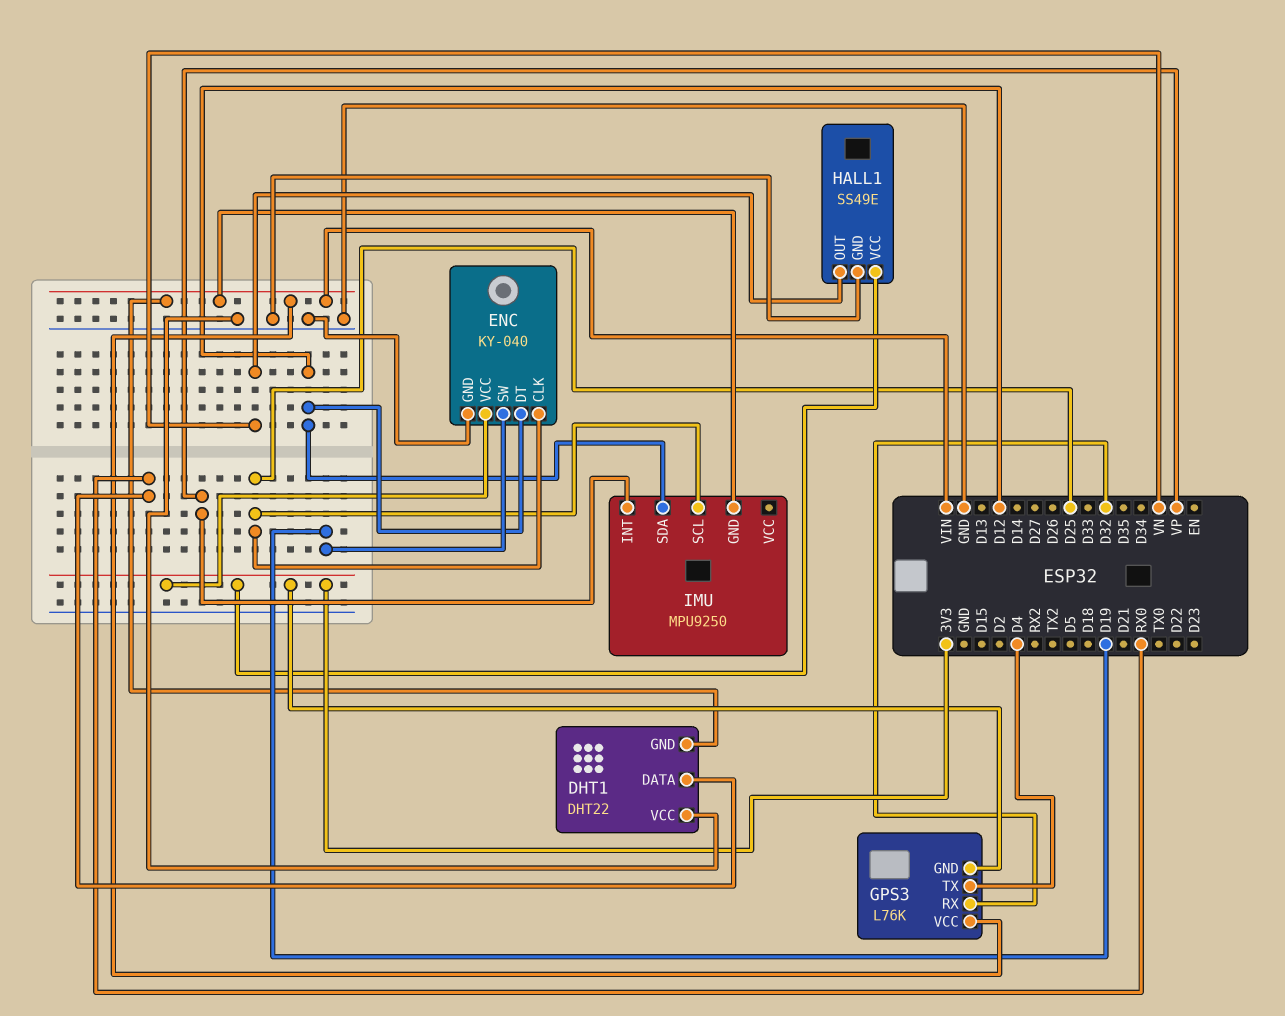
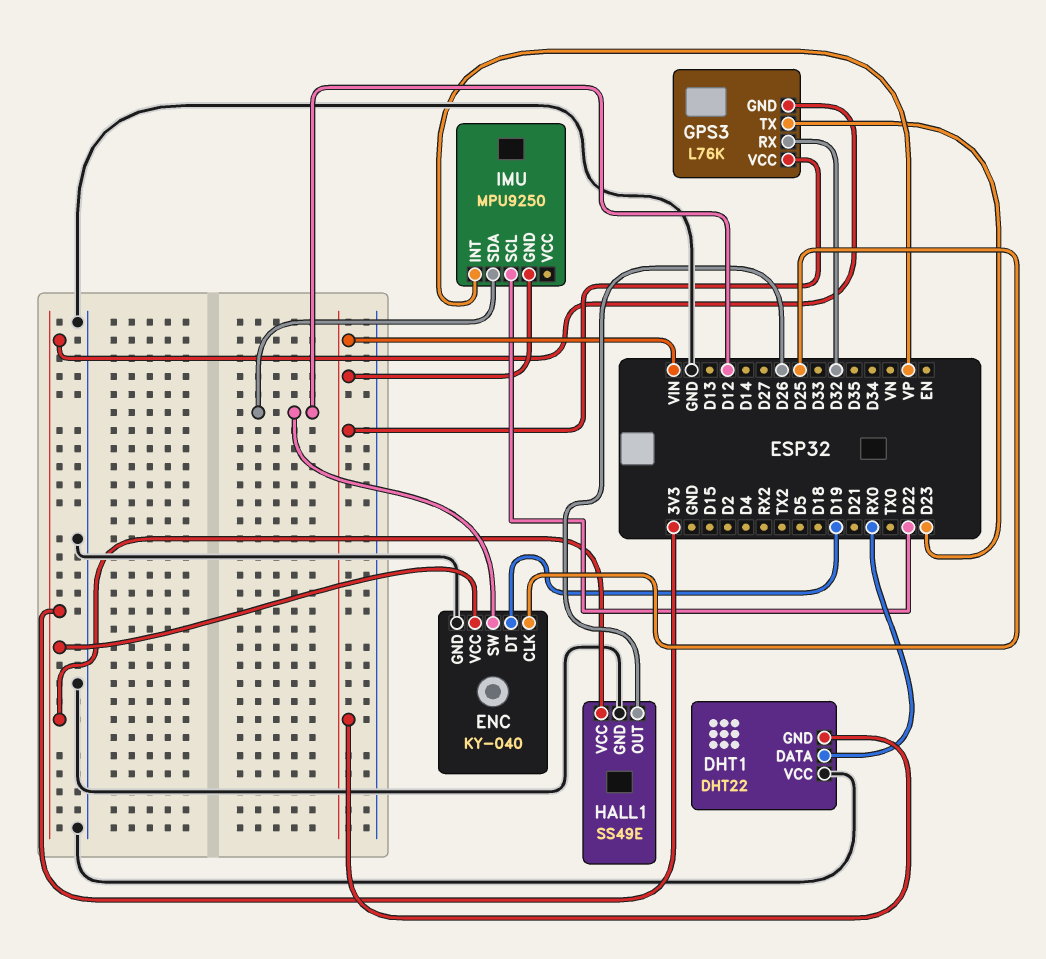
ENC pin DT: D12 -> D19
ENC pin SW: D19 -> D12
GPS3 pin TX: D4 -> D23
HALL1 pin OUT: VN -> D26
IMU pin SCL: D25 -> D22

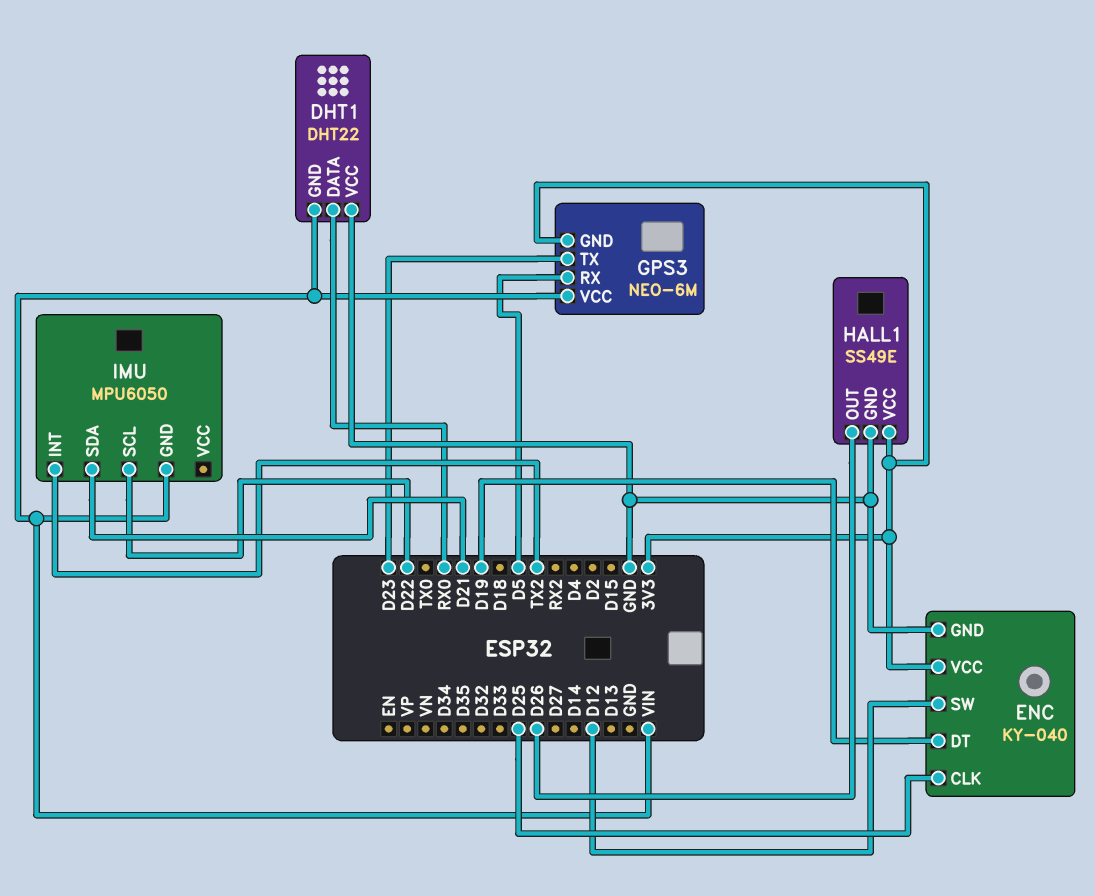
GPS3: L76K -> NEO-6M
GPS3 pin RX: D32 -> D5
IMU: MPU9250 -> MPU6050
IMU pin INT: VP -> TX2
IMU pin SDA: D12 -> D21

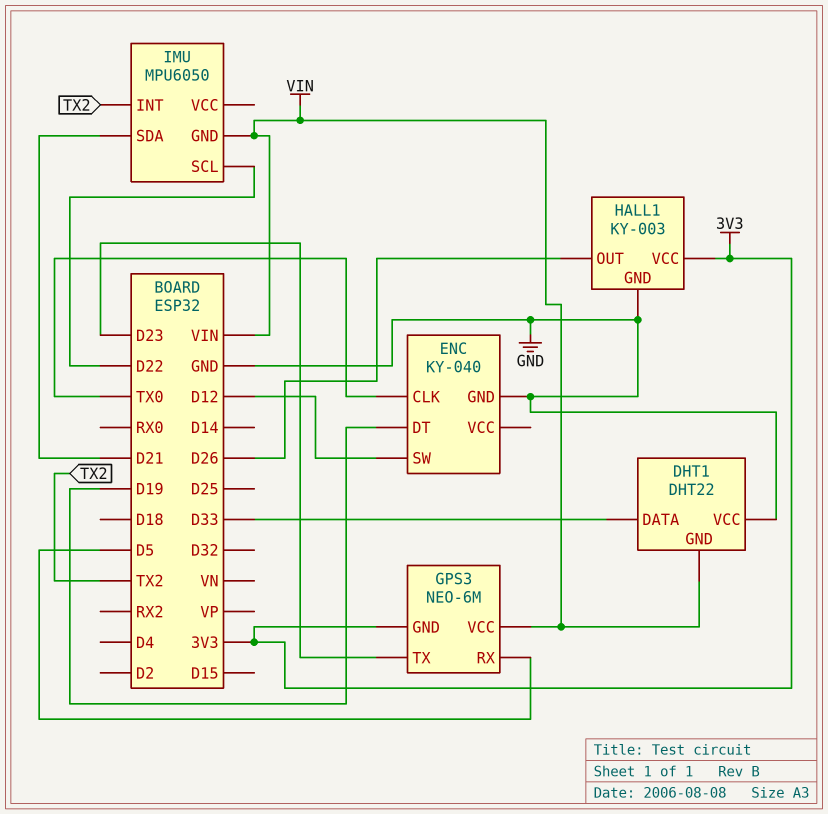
DHT1 pin DATA: RX0 -> D33
ENC pin CLK: D25 -> TX0
ENC pin VCC: 3V3 -> none
HALL1: SS49E -> KY-003

